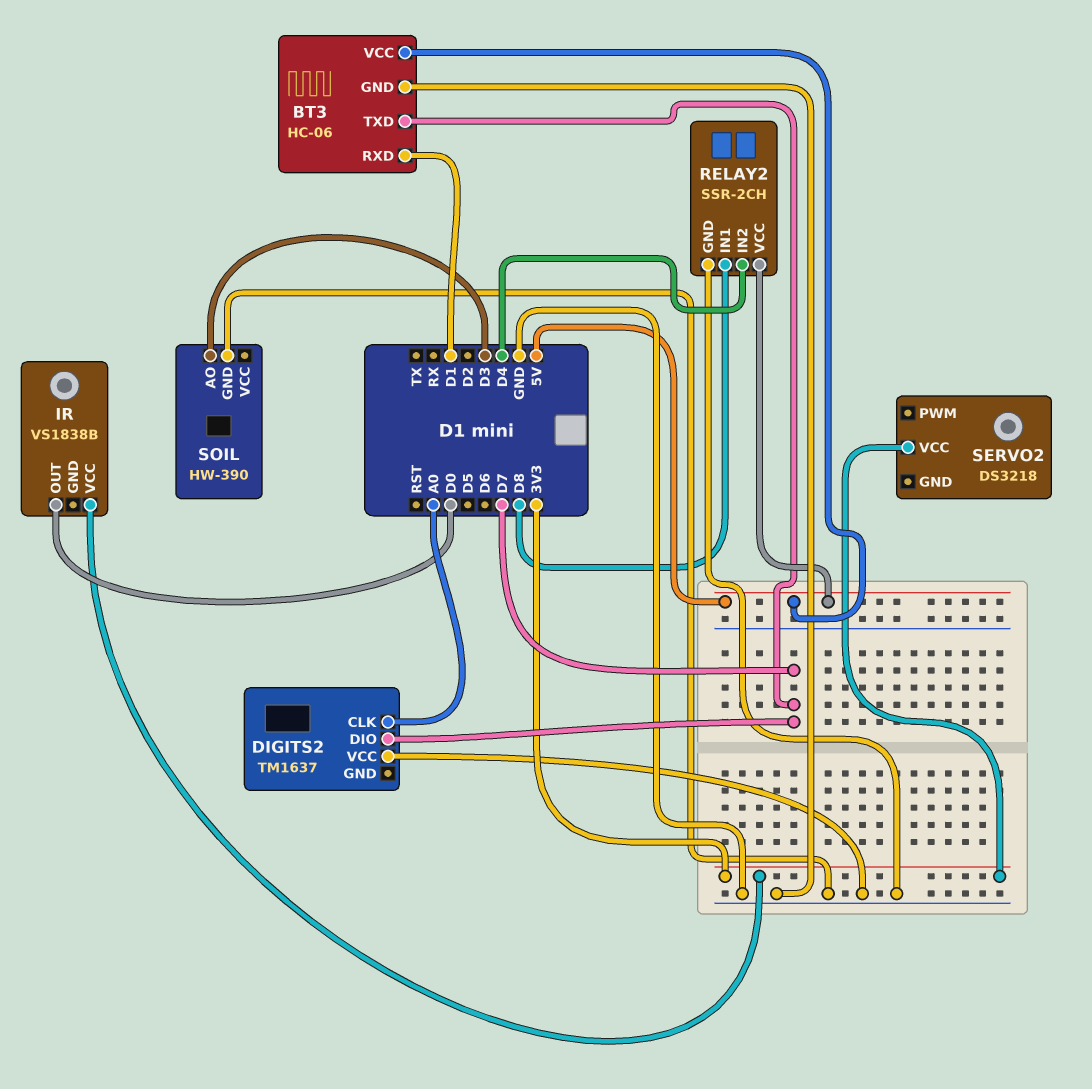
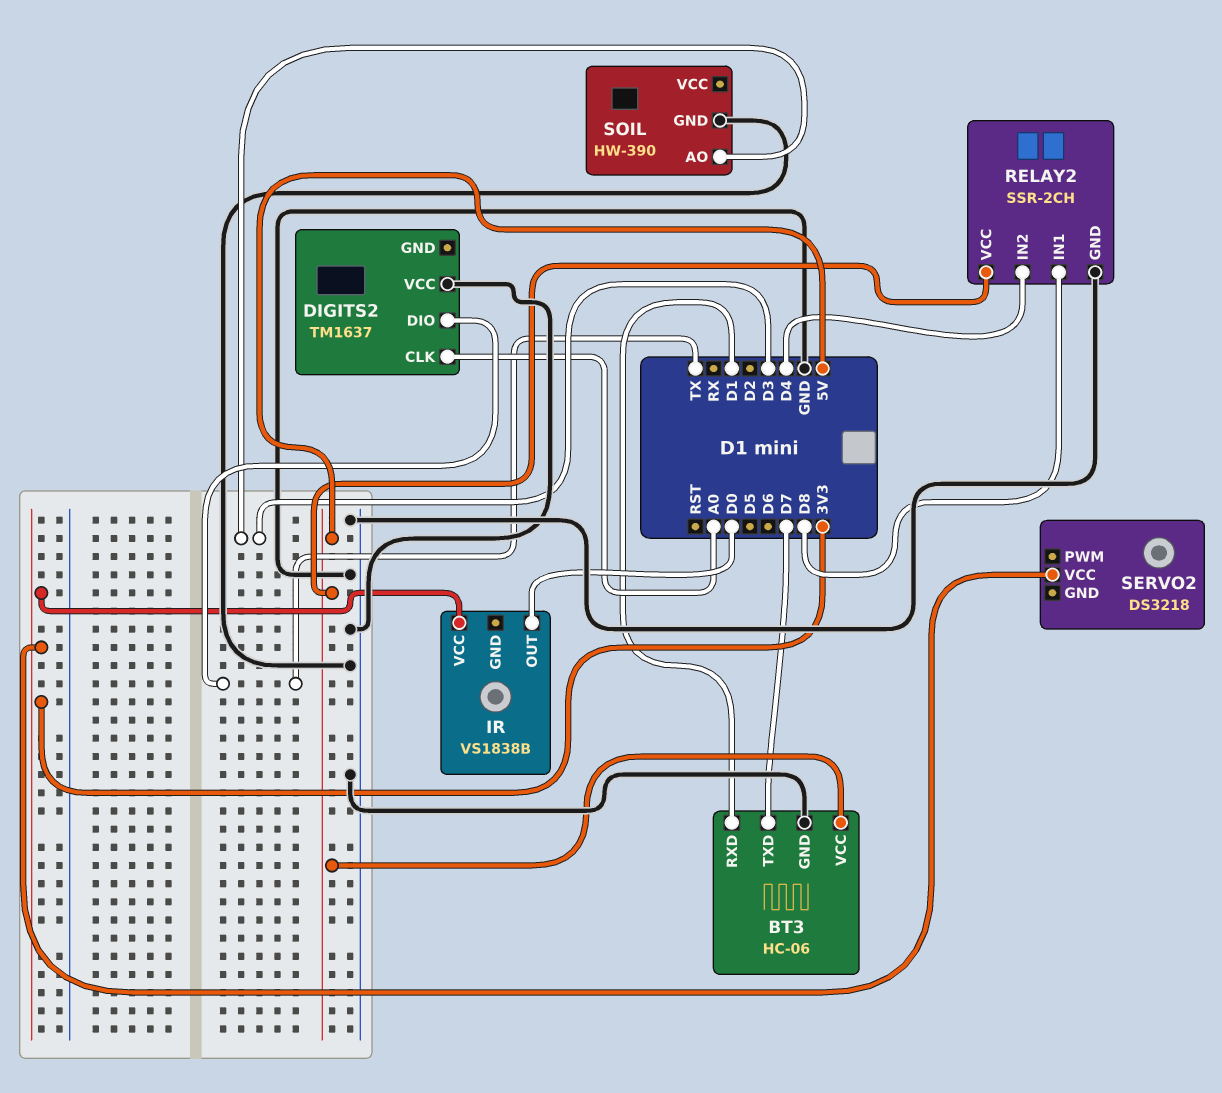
DIGITS2 pin DIO: D7 -> TX

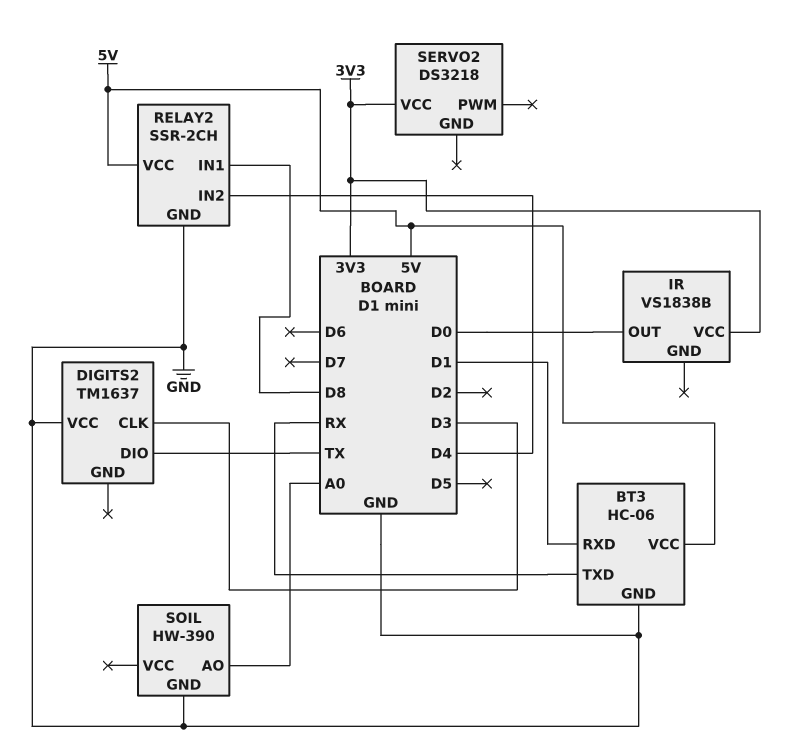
BT3 pin TXD: D7 -> RX
DIGITS2 pin CLK: A0 -> D3
SOIL pin AO: D3 -> A0

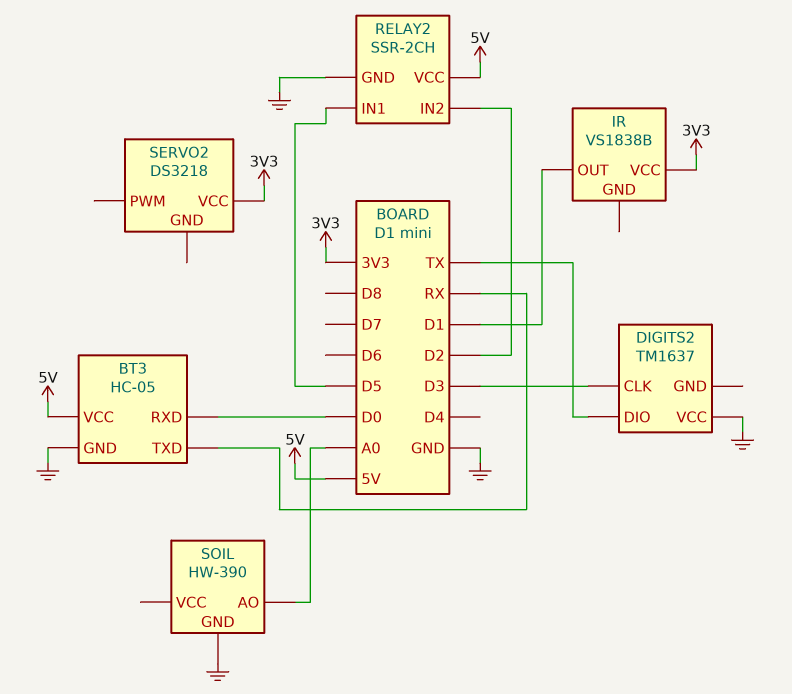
BT3: HC-06 -> HC-05
BT3 pin RXD: D1 -> D0
IR pin OUT: D0 -> D1
RELAY2 pin IN1: D8 -> D5
RELAY2 pin IN2: D4 -> D2

